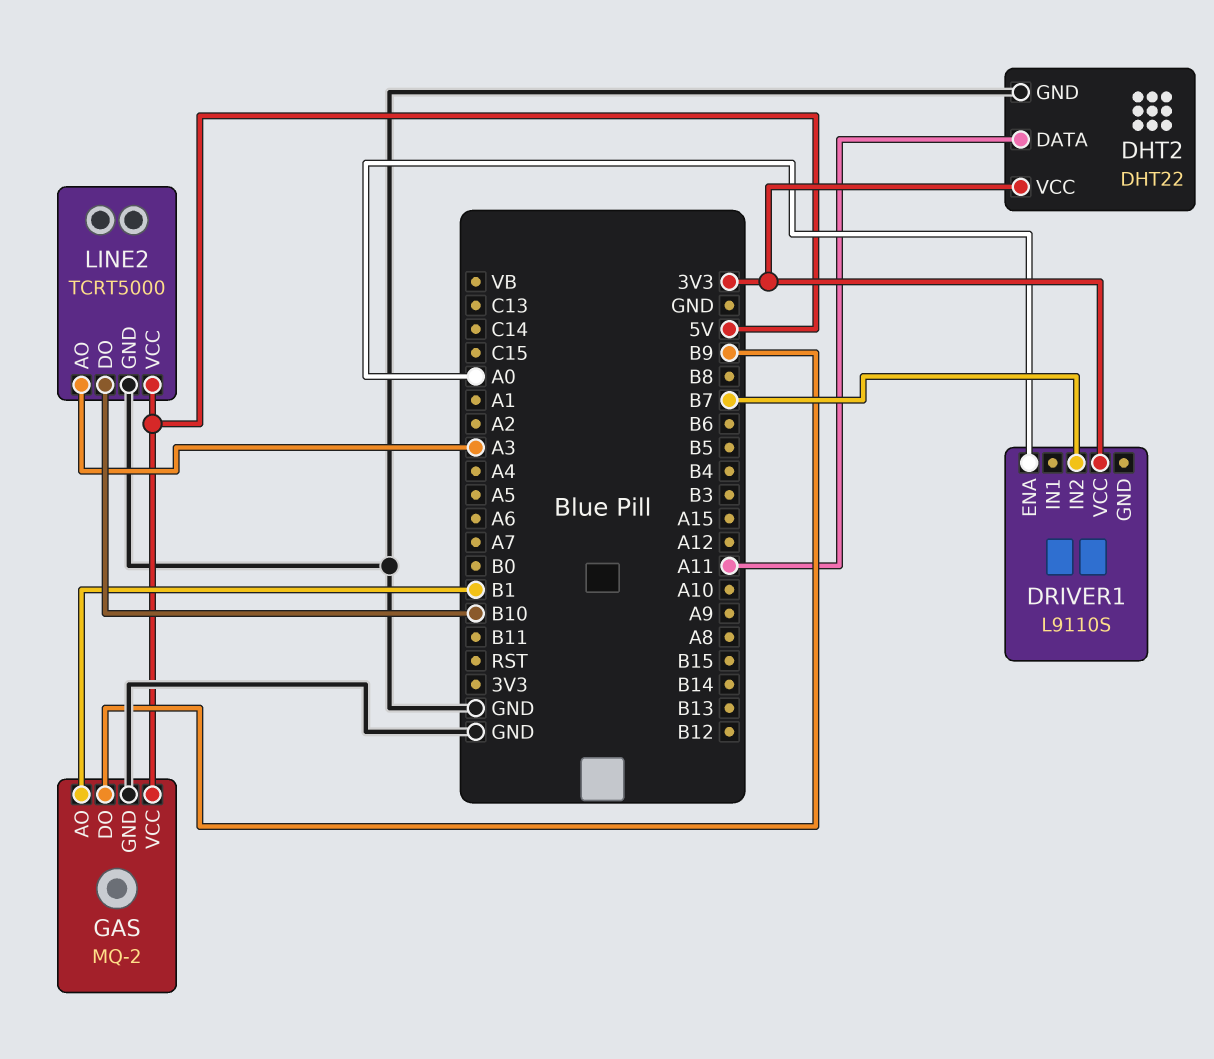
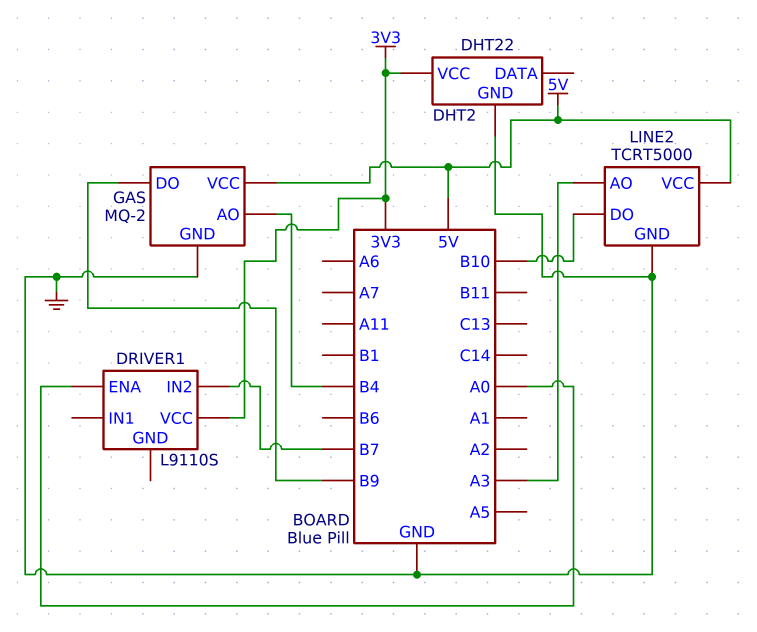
DHT2 pin DATA: A11 -> none
GAS pin AO: B1 -> B4

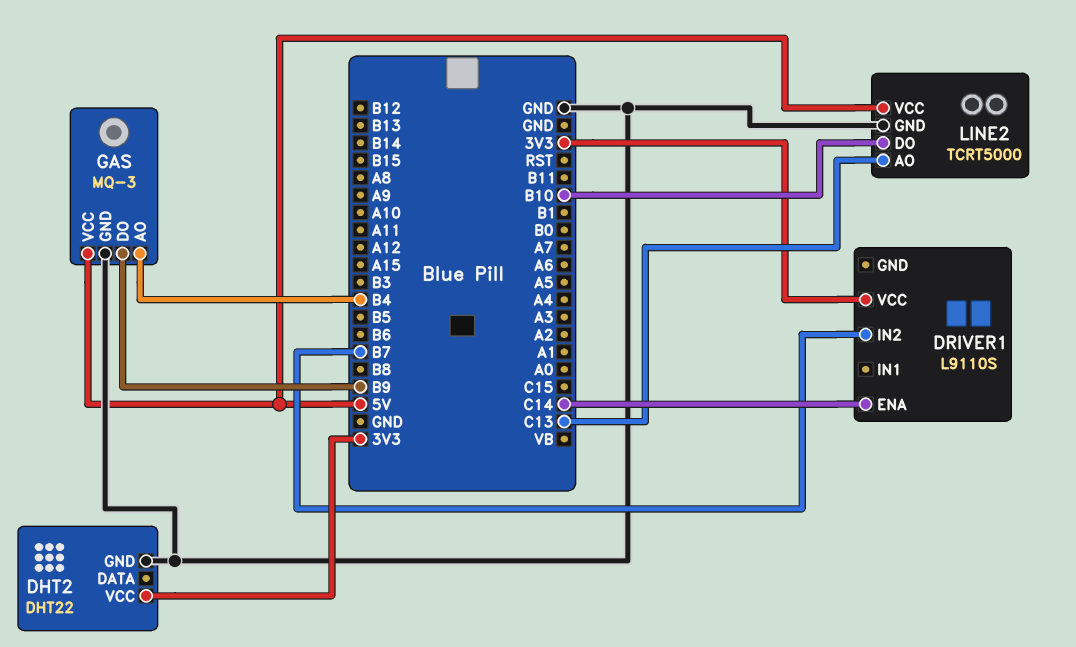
DRIVER1 pin ENA: A0 -> C14
GAS: MQ-2 -> MQ-3
LINE2 pin AO: A3 -> C13

